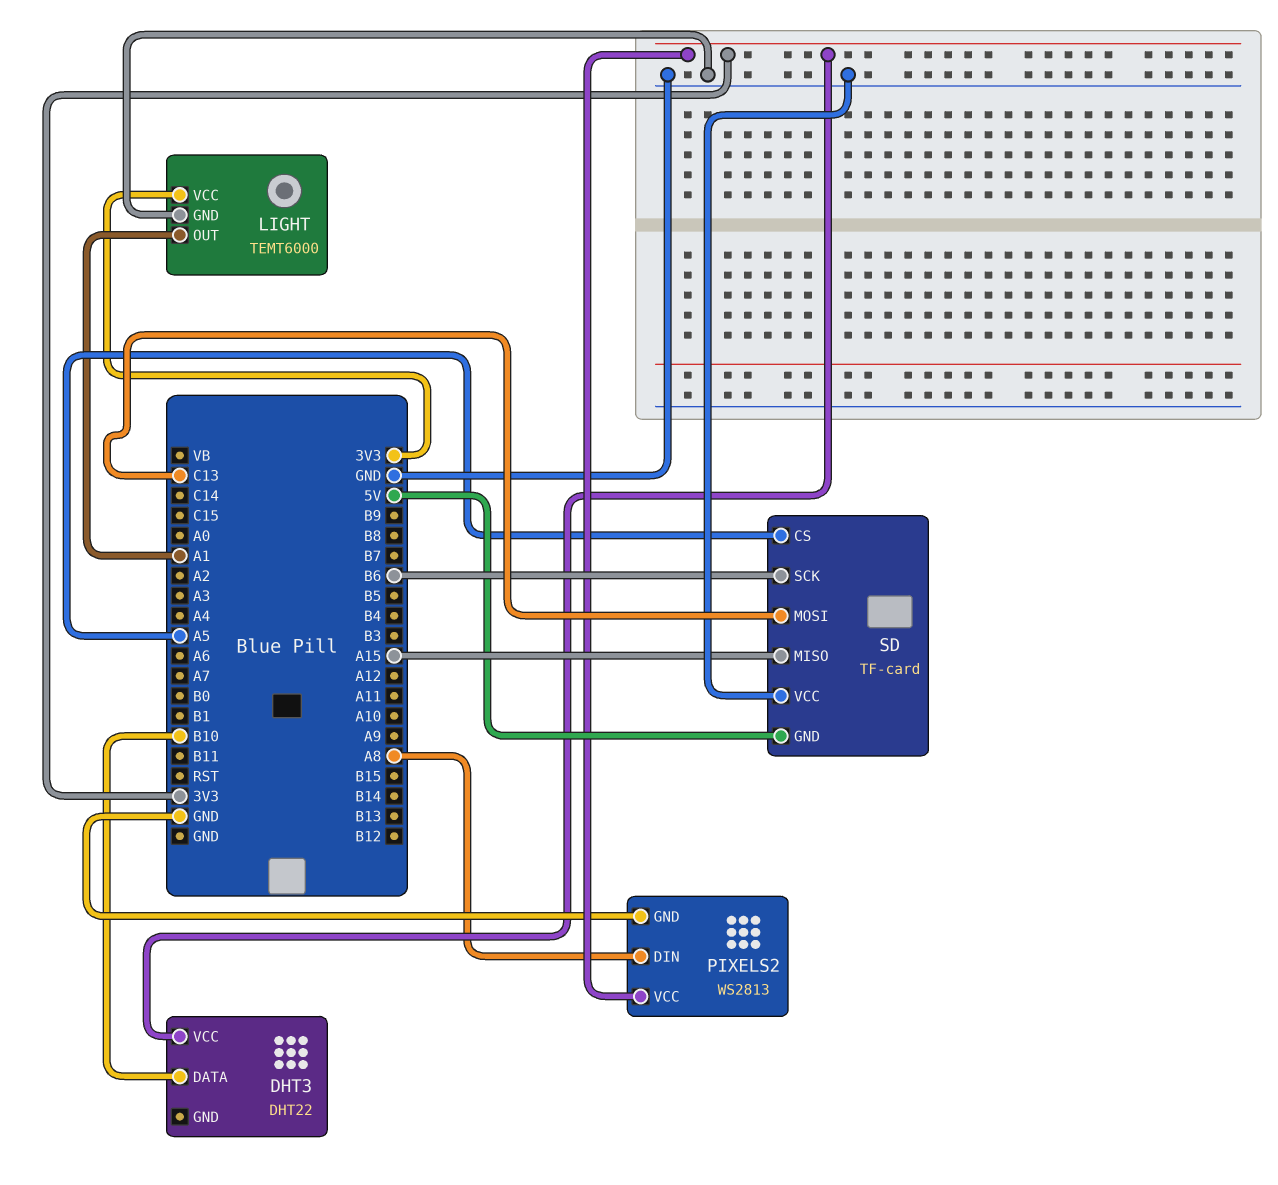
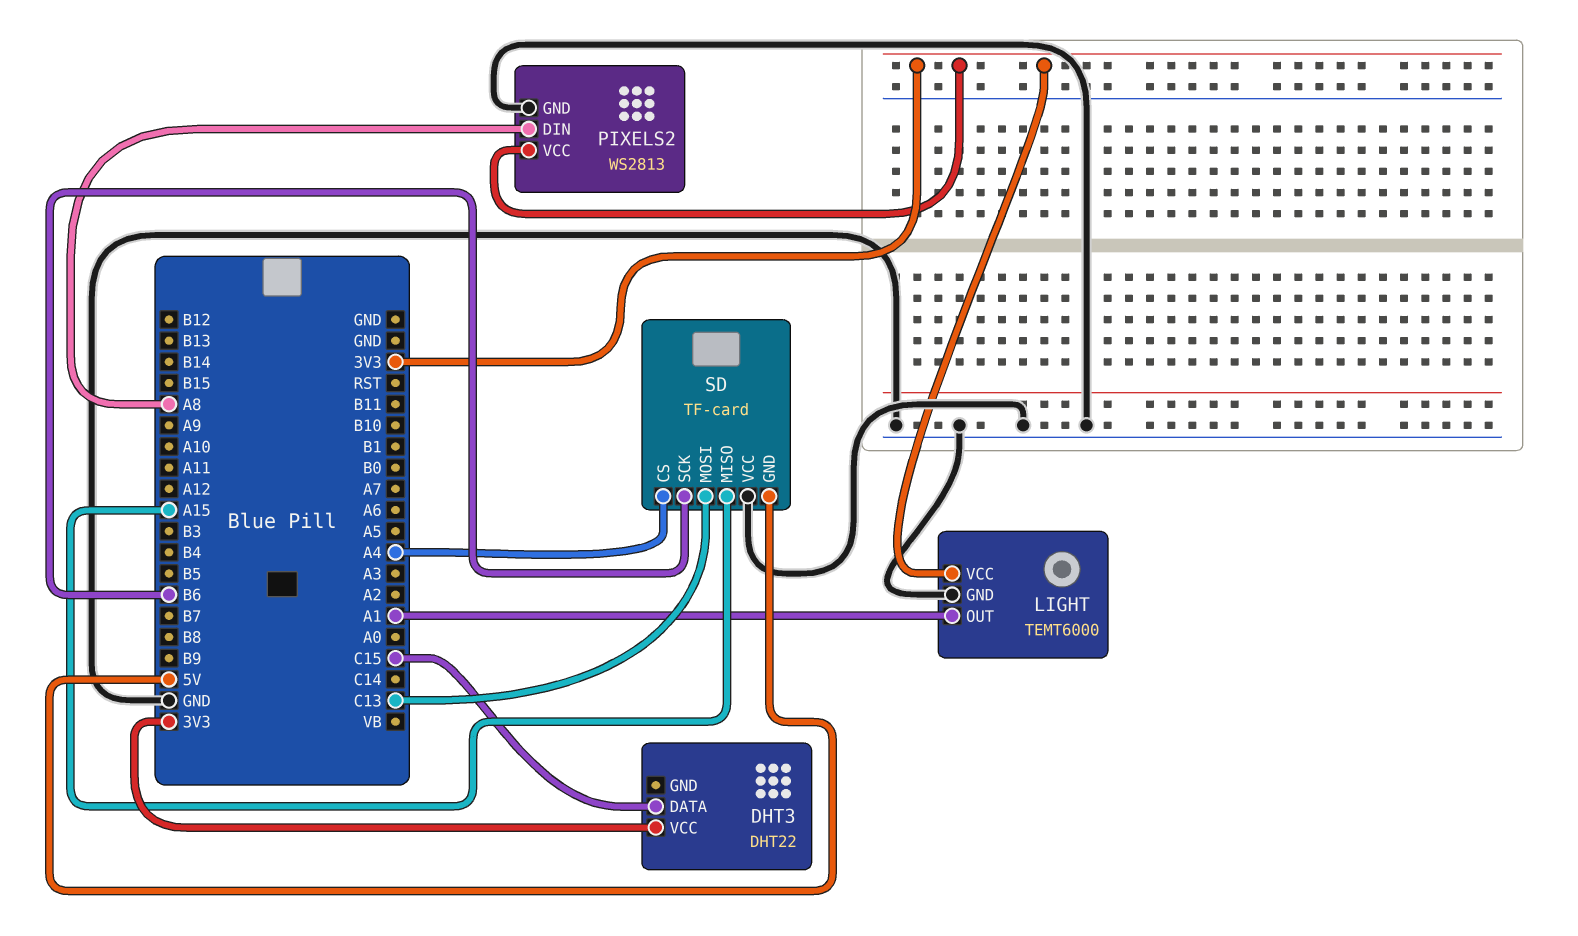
DHT3 pin DATA: B10 -> C15
SD pin CS: A5 -> A4

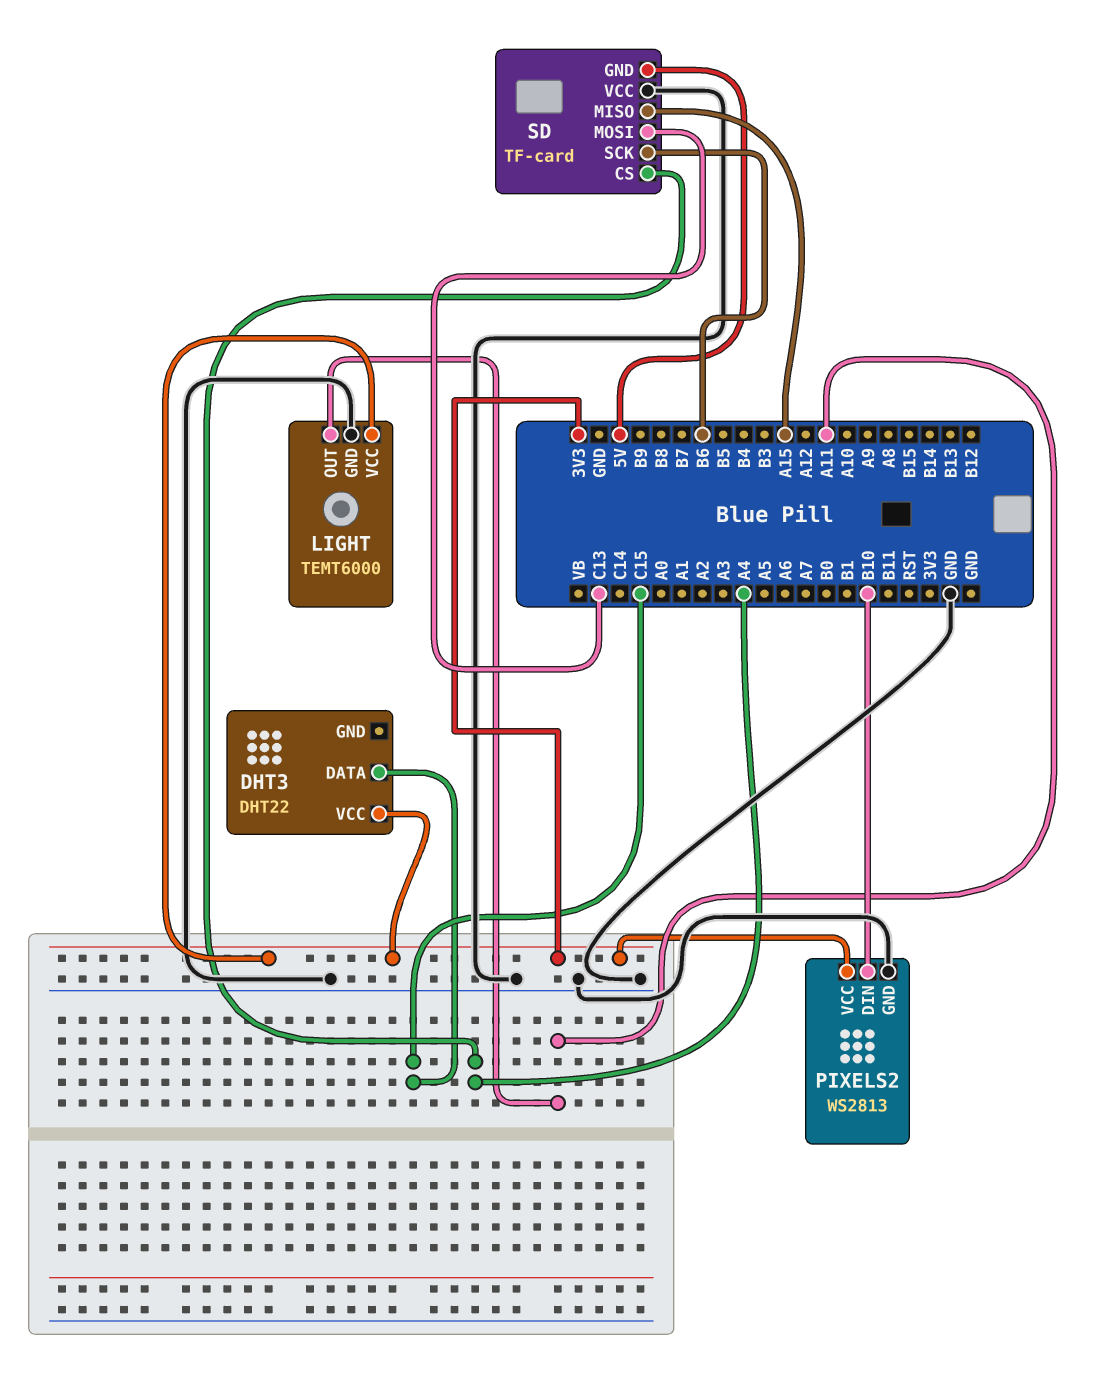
LIGHT pin OUT: A1 -> A11
PIXELS2 pin DIN: A8 -> B10

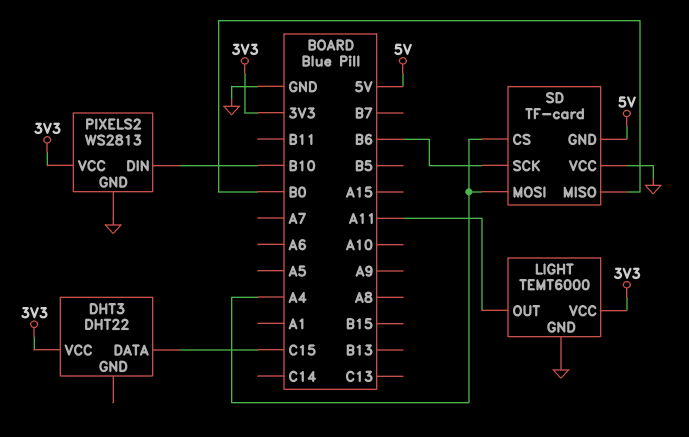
SD pin MISO: A15 -> B0
SD pin MOSI: C13 -> A4

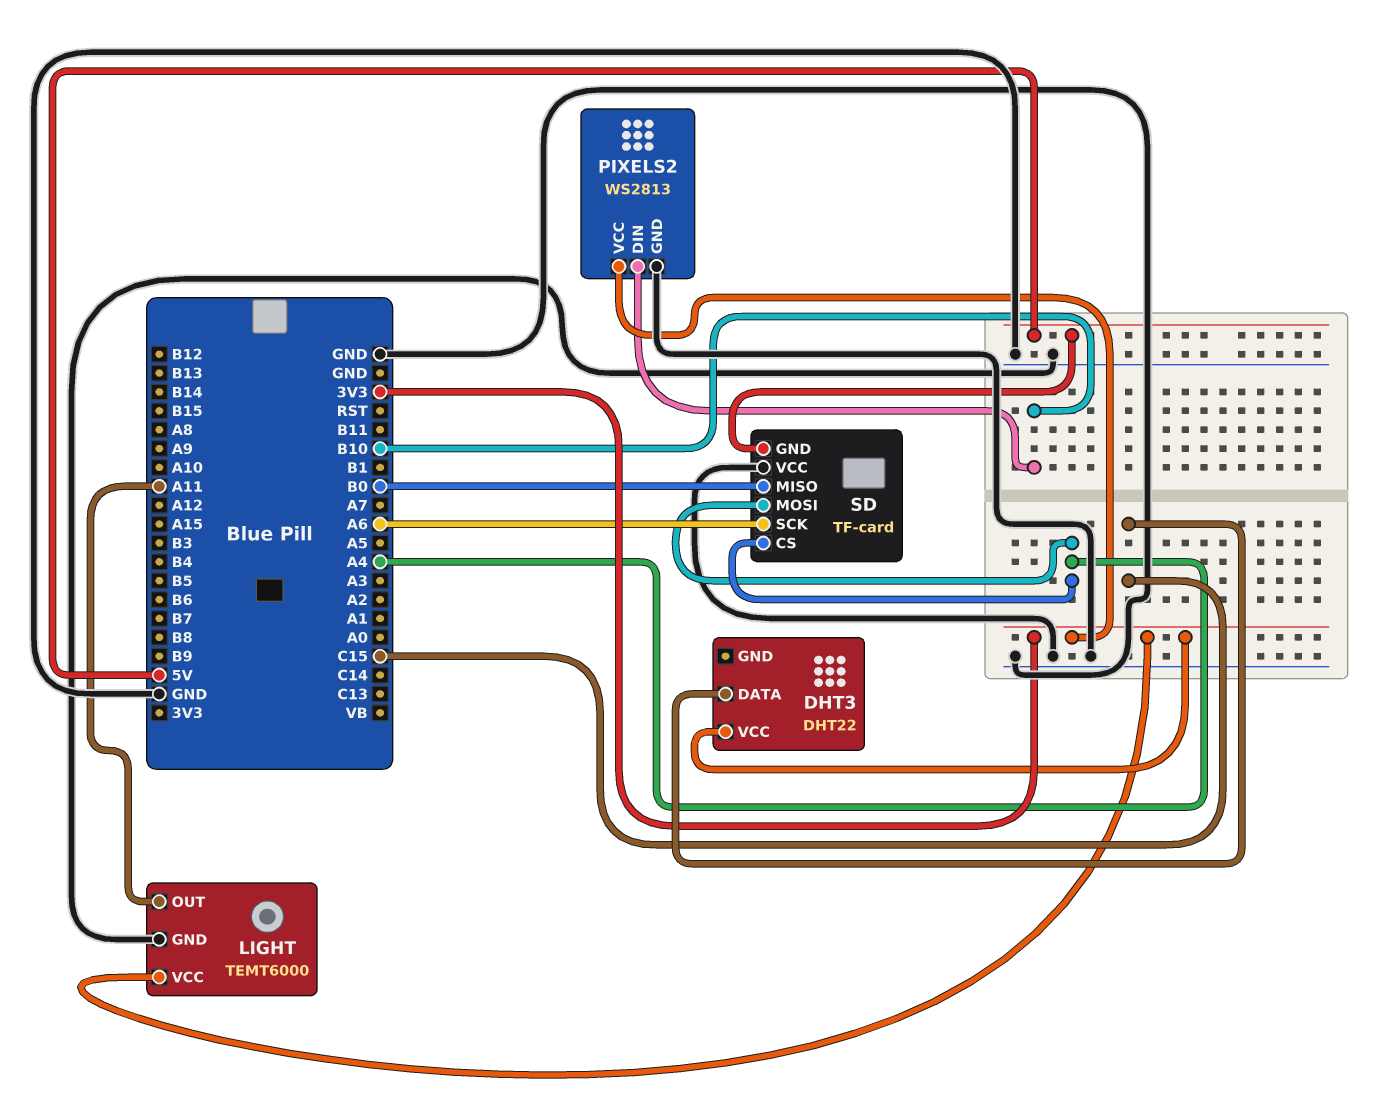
SD pin SCK: B6 -> A6

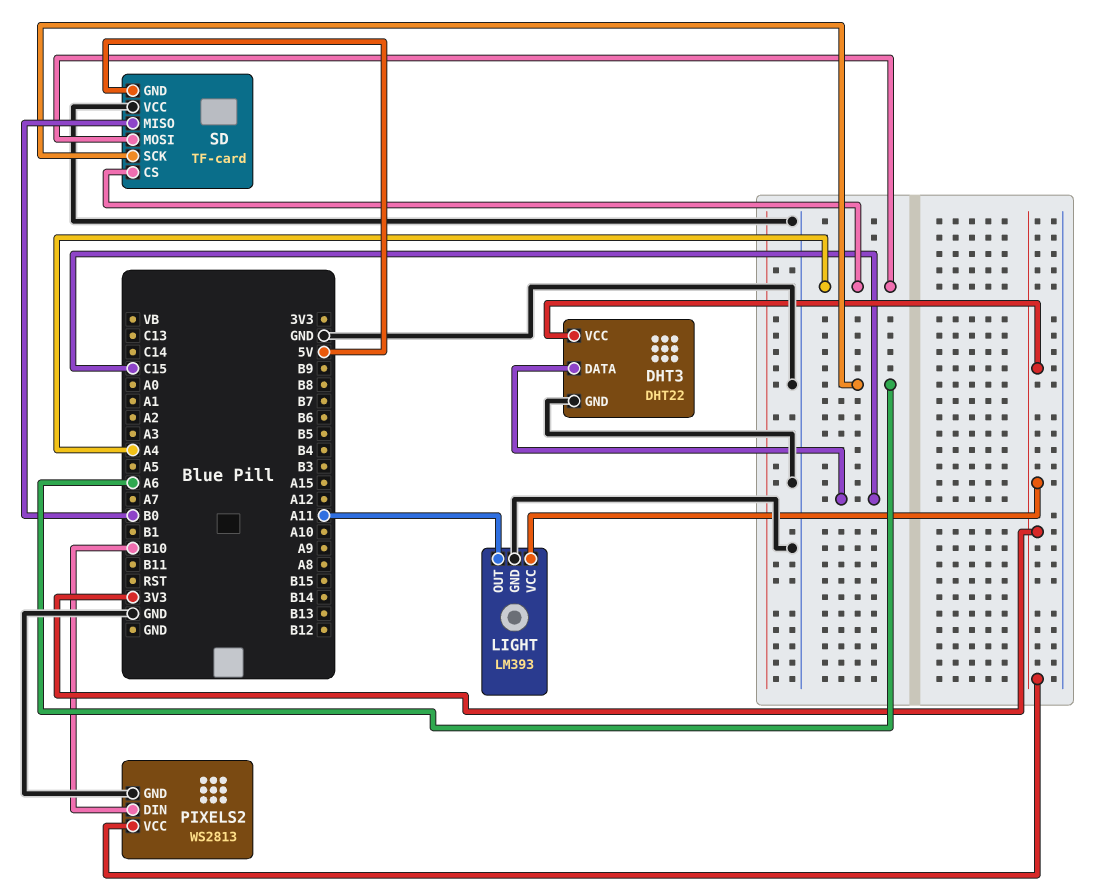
DHT3 pin GND: none -> GND
LIGHT: TEMT6000 -> LM393

